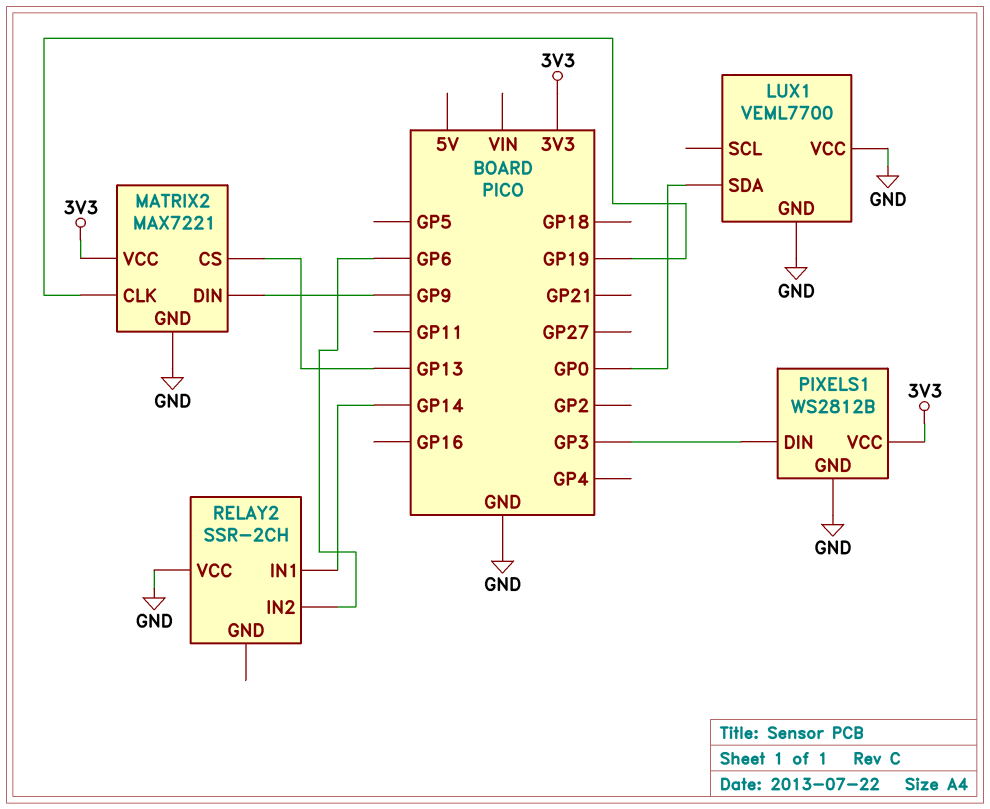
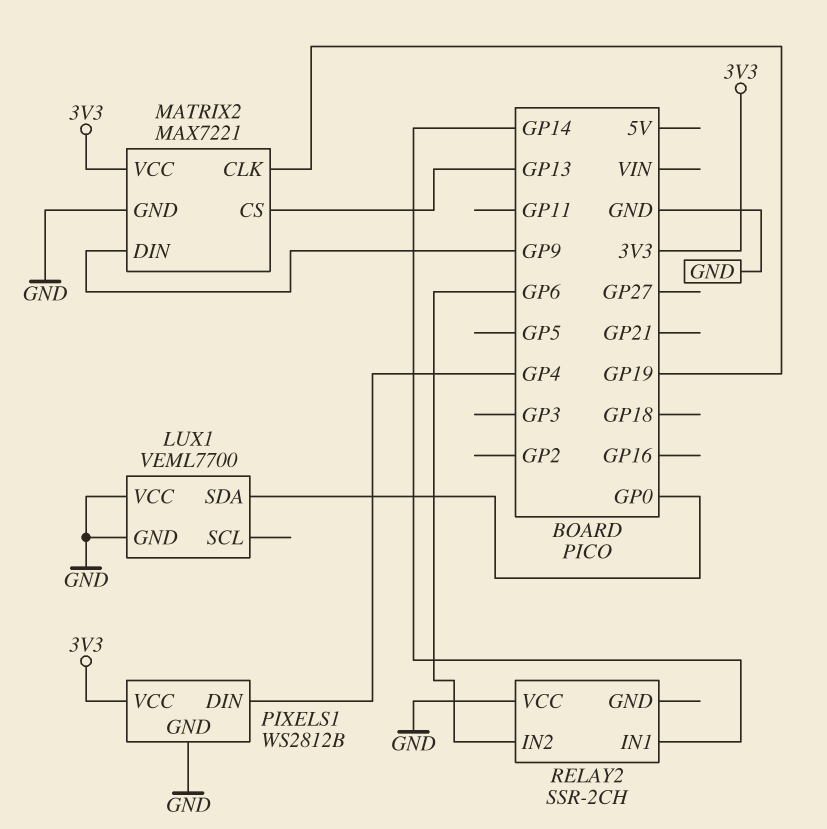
PIXELS1 pin DIN: GP3 -> GP4

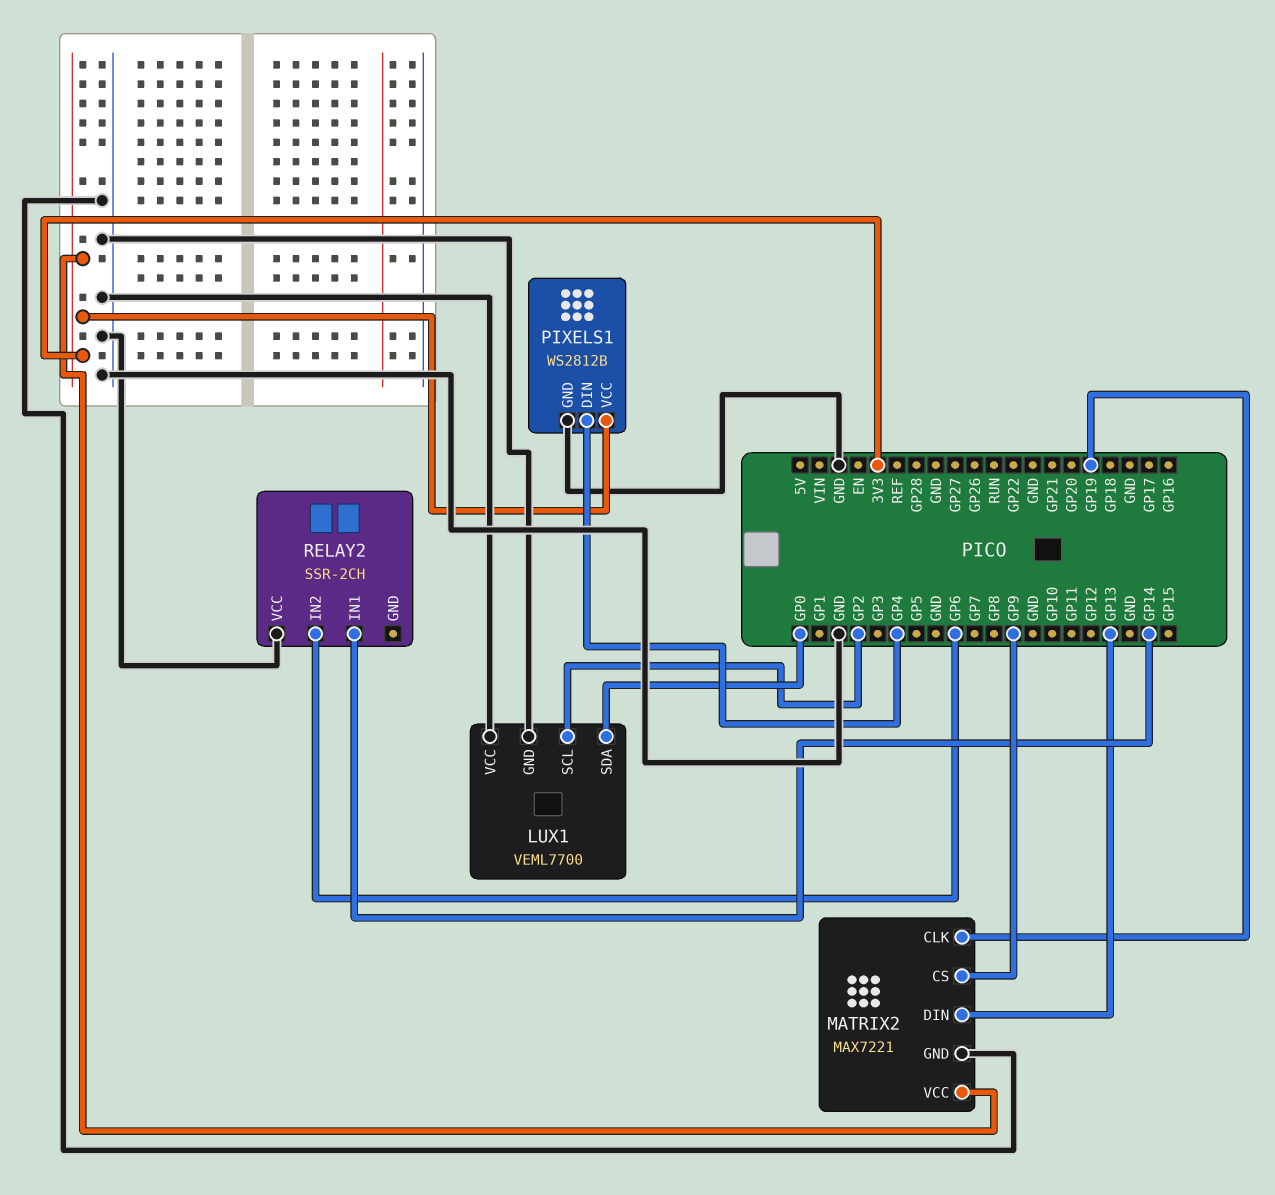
LUX1 pin SCL: none -> GP2
MATRIX2 pin CS: GP13 -> GP9
MATRIX2 pin DIN: GP9 -> GP13

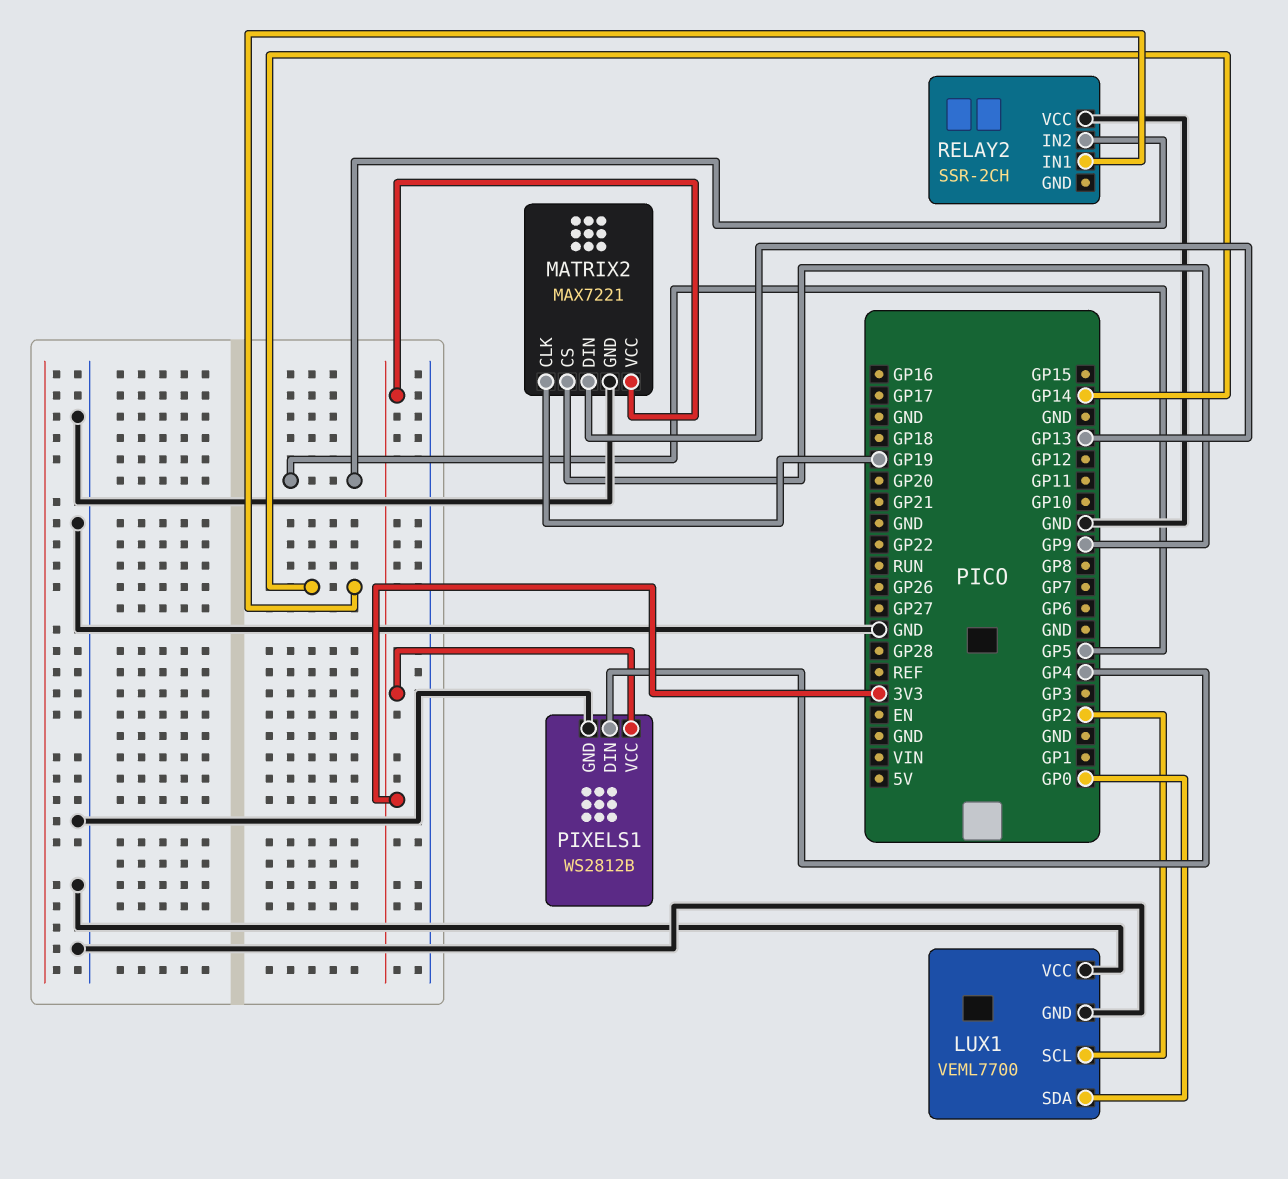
RELAY2 pin IN2: GP6 -> GP5

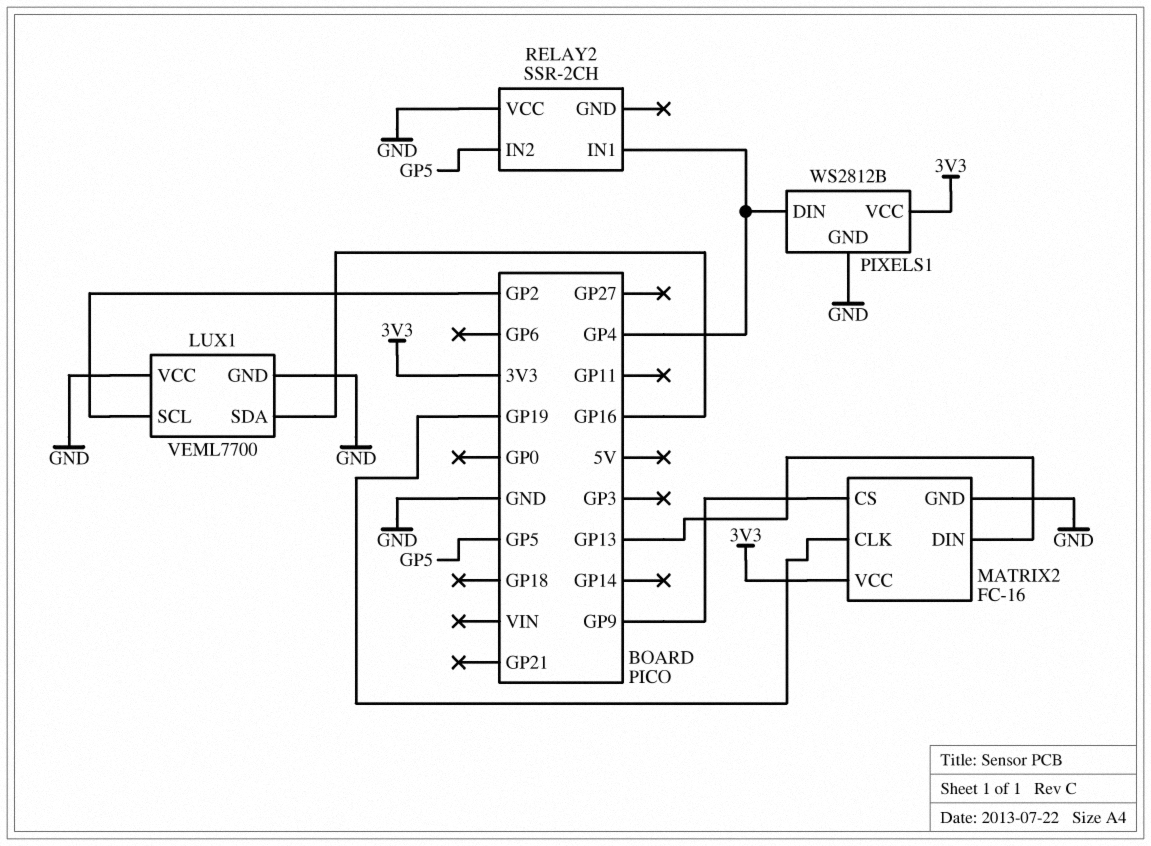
LUX1 pin SDA: GP0 -> GP16
MATRIX2: MAX7221 -> FC-16
RELAY2 pin IN1: GP14 -> GP4

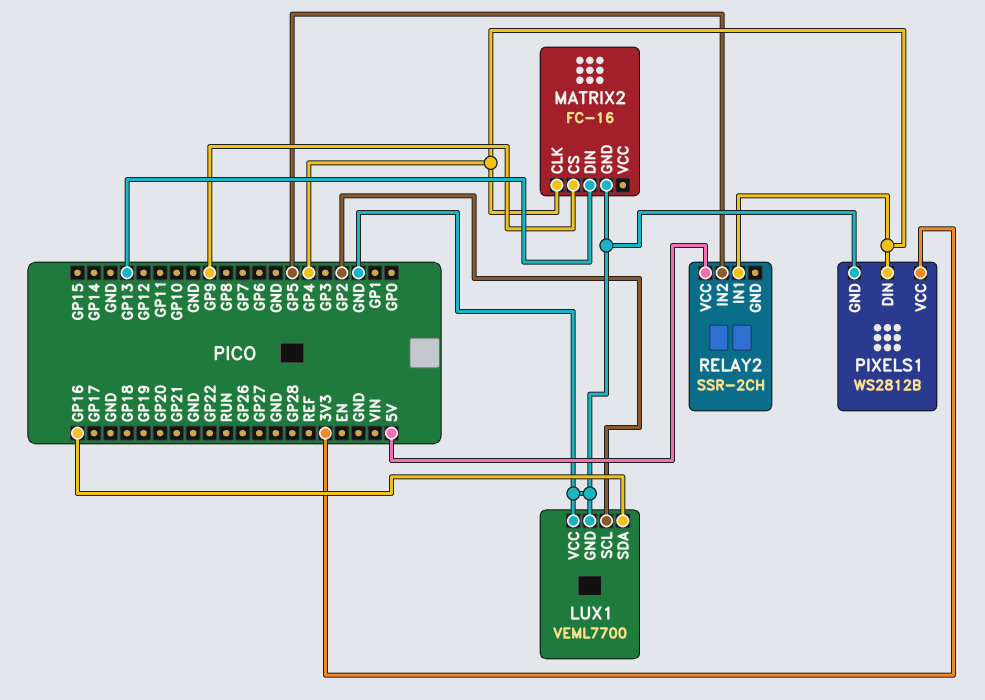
MATRIX2 pin CLK: GP19 -> GP4
MATRIX2 pin VCC: 3V3 -> none
RELAY2 pin VCC: GND -> 5V

